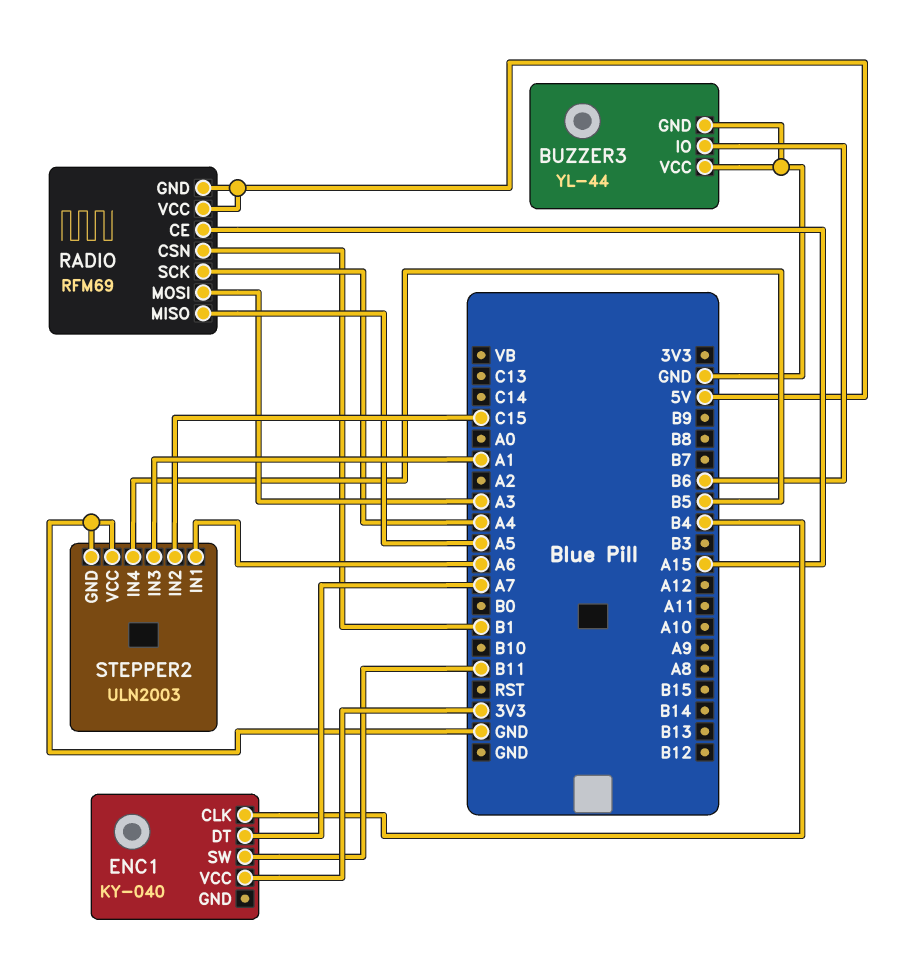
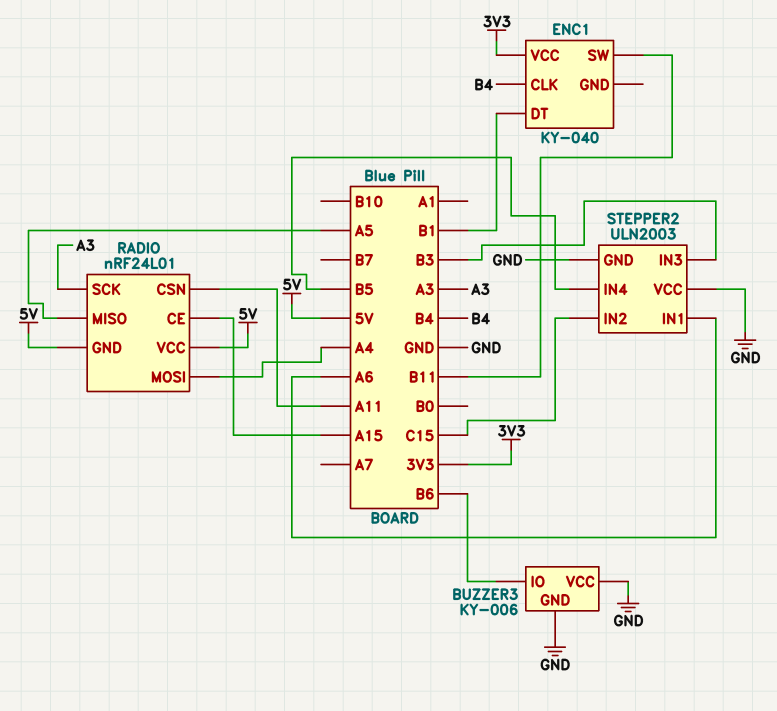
BUZZER3: YL-44 -> KY-006
ENC1 pin DT: A7 -> B1
RADIO: RFM69 -> nRF24L01
RADIO pin CSN: B1 -> A11
RADIO pin MOSI: A3 -> A4
RADIO pin SCK: A4 -> A3
STEPPER2 pin IN3: A1 -> B3

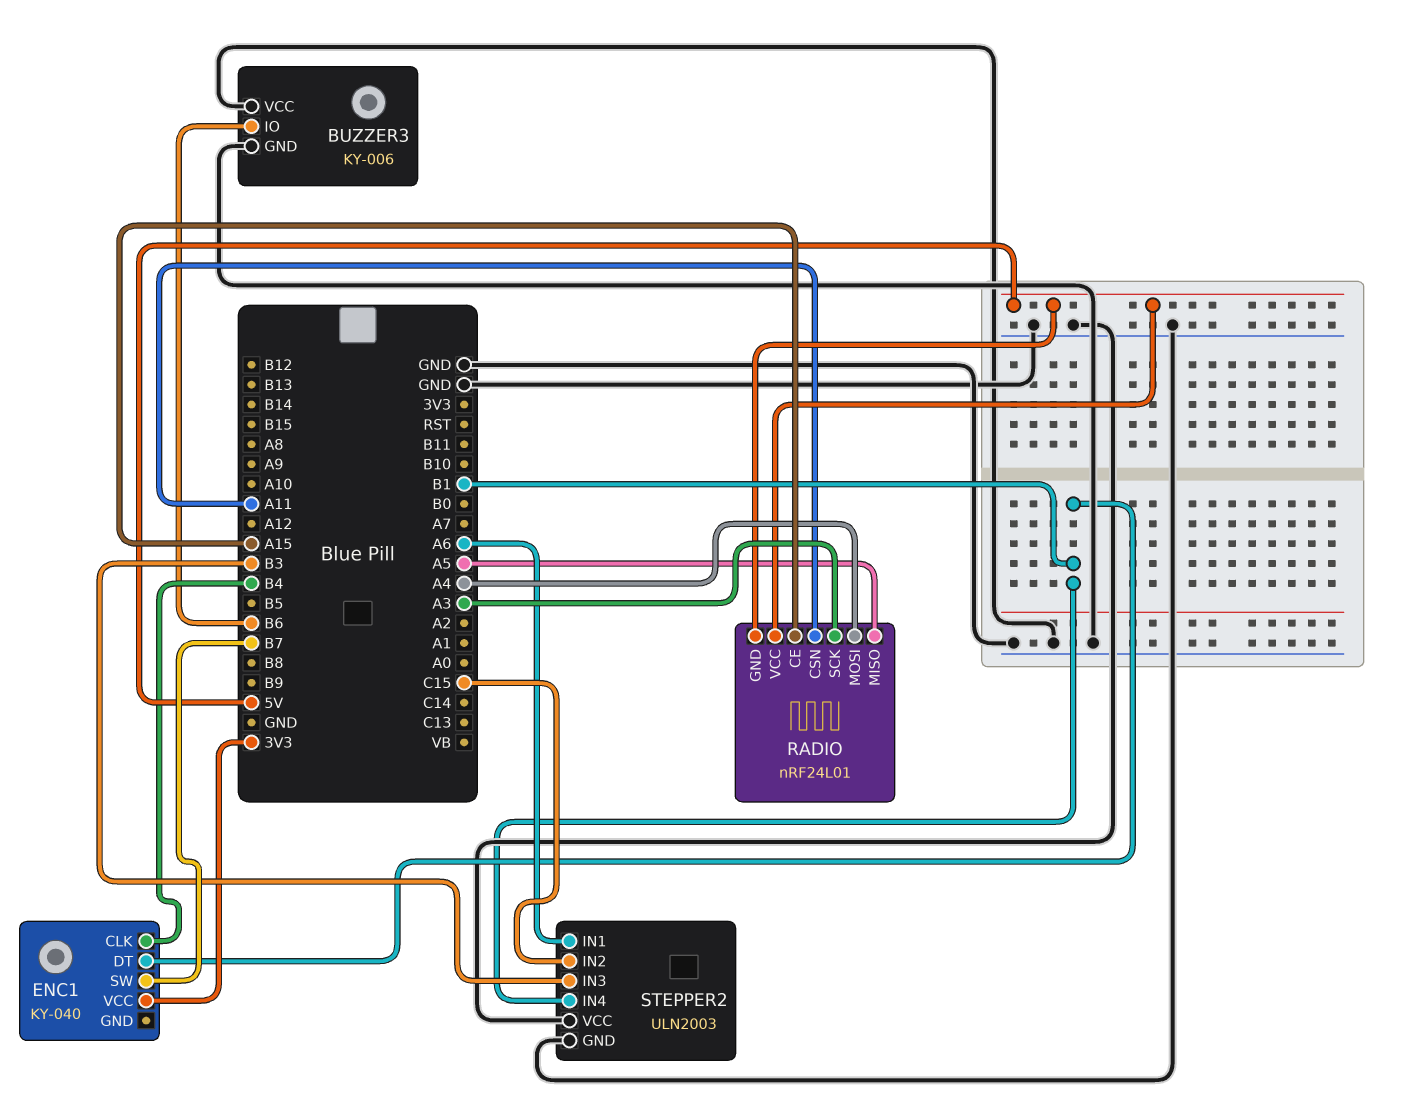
ENC1 pin SW: B11 -> B7
STEPPER2 pin IN4: B5 -> B1

